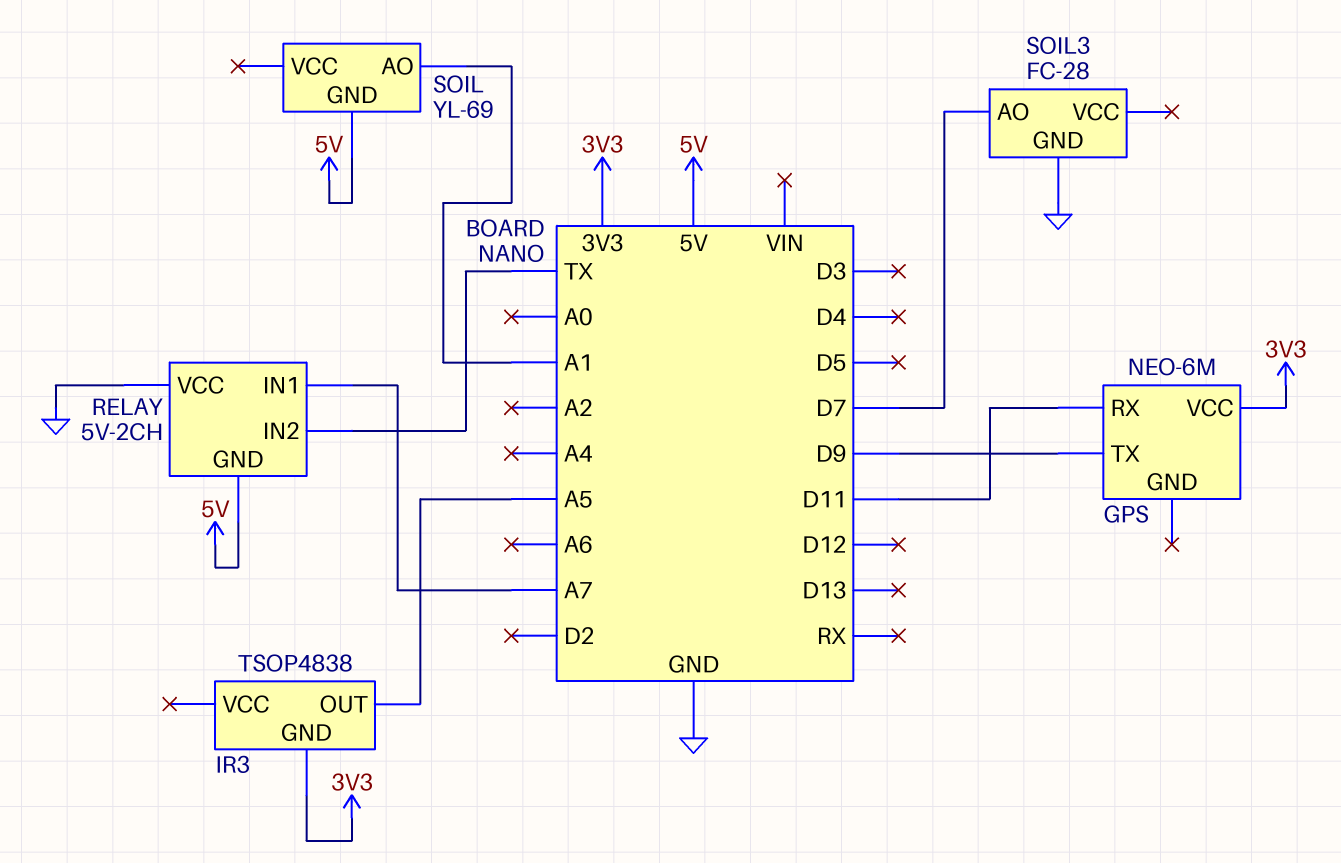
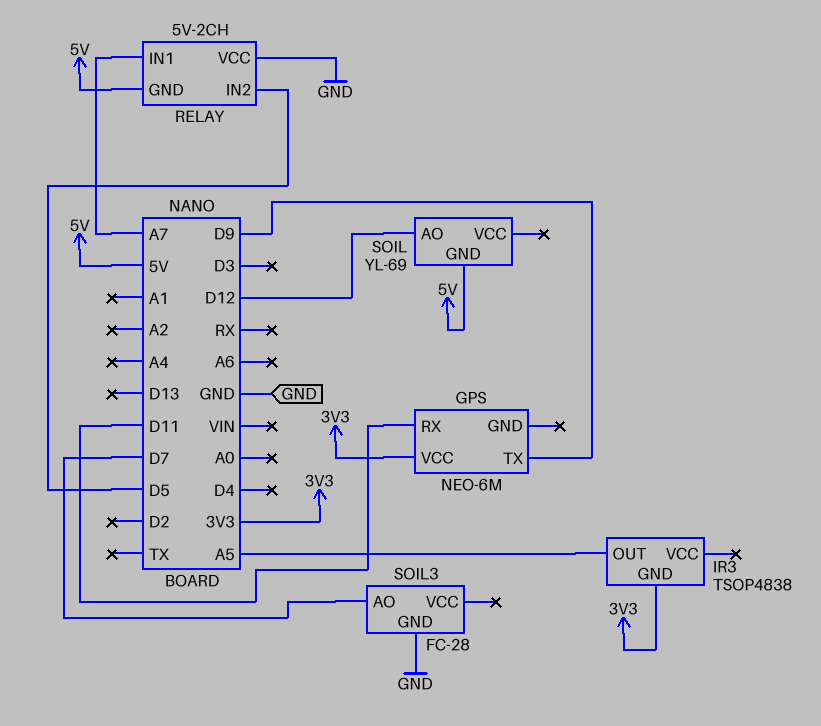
RELAY pin IN2: TX -> D5
SOIL pin AO: A1 -> D12

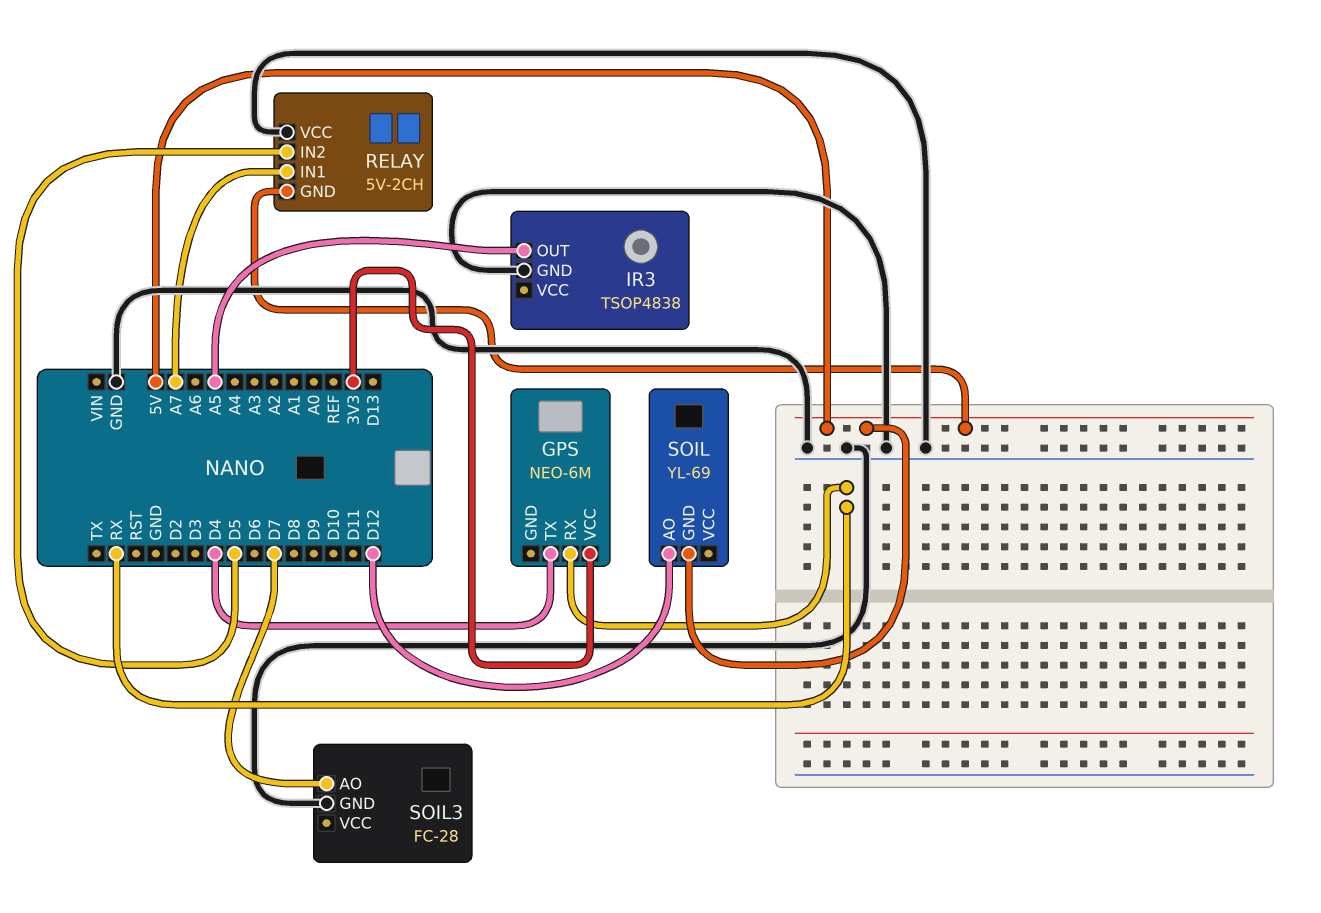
GPS pin RX: D11 -> RX
GPS pin TX: D9 -> D4
IR3 pin GND: 3V3 -> GND

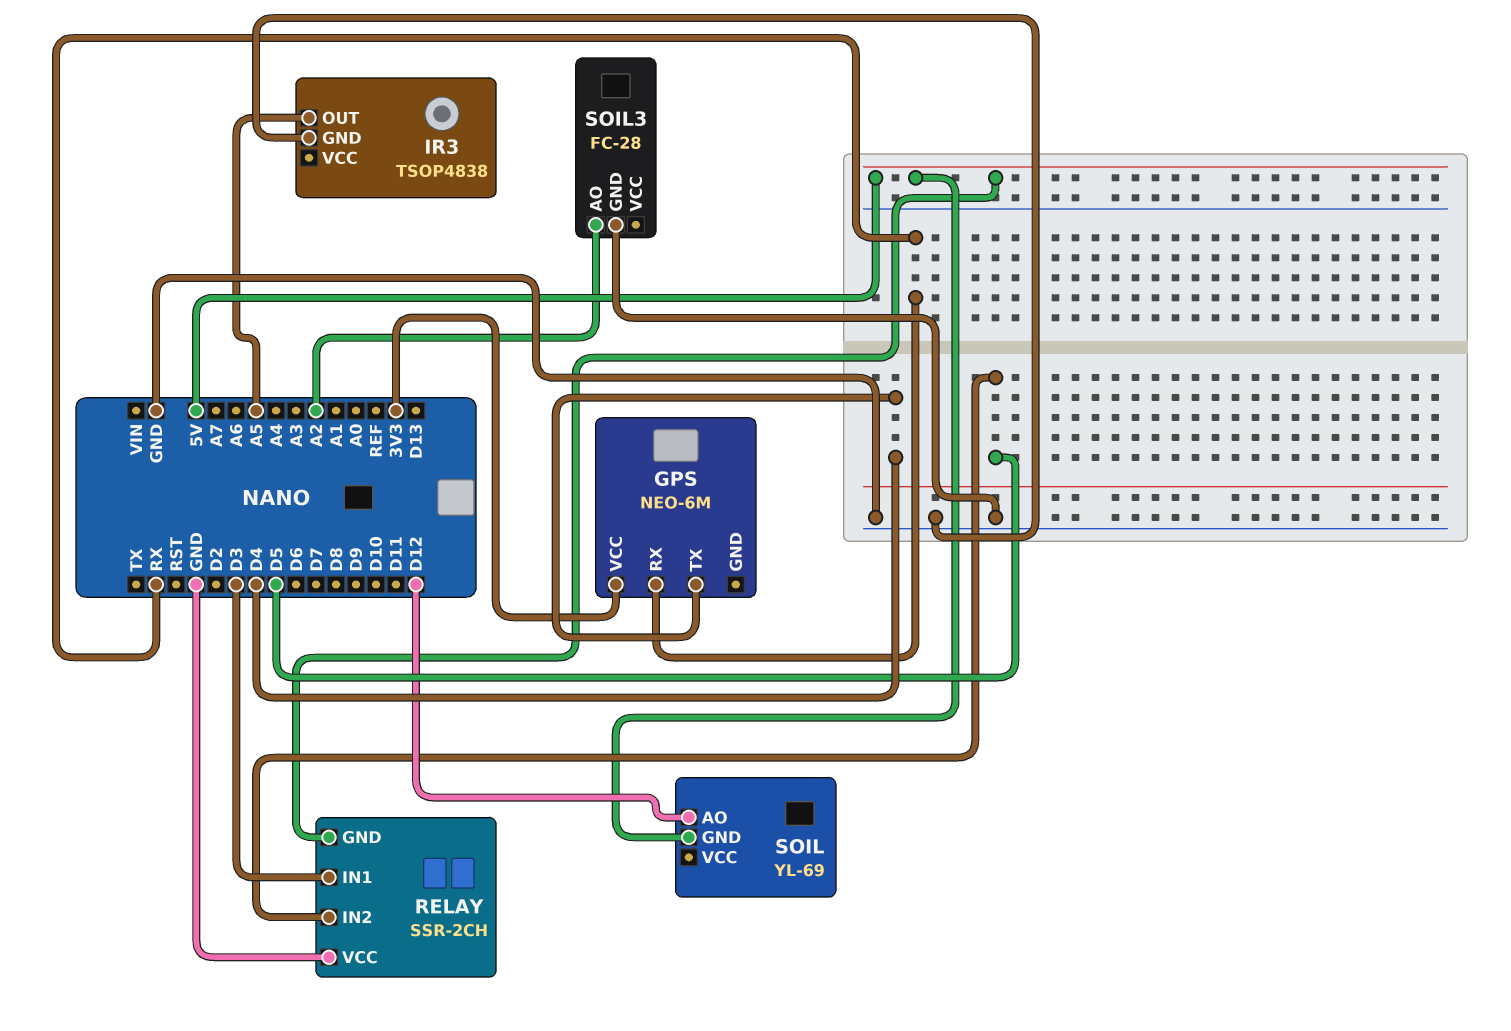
RELAY: 5V-2CH -> SSR-2CH
RELAY pin IN1: A7 -> D3
SOIL3 pin AO: D7 -> A2

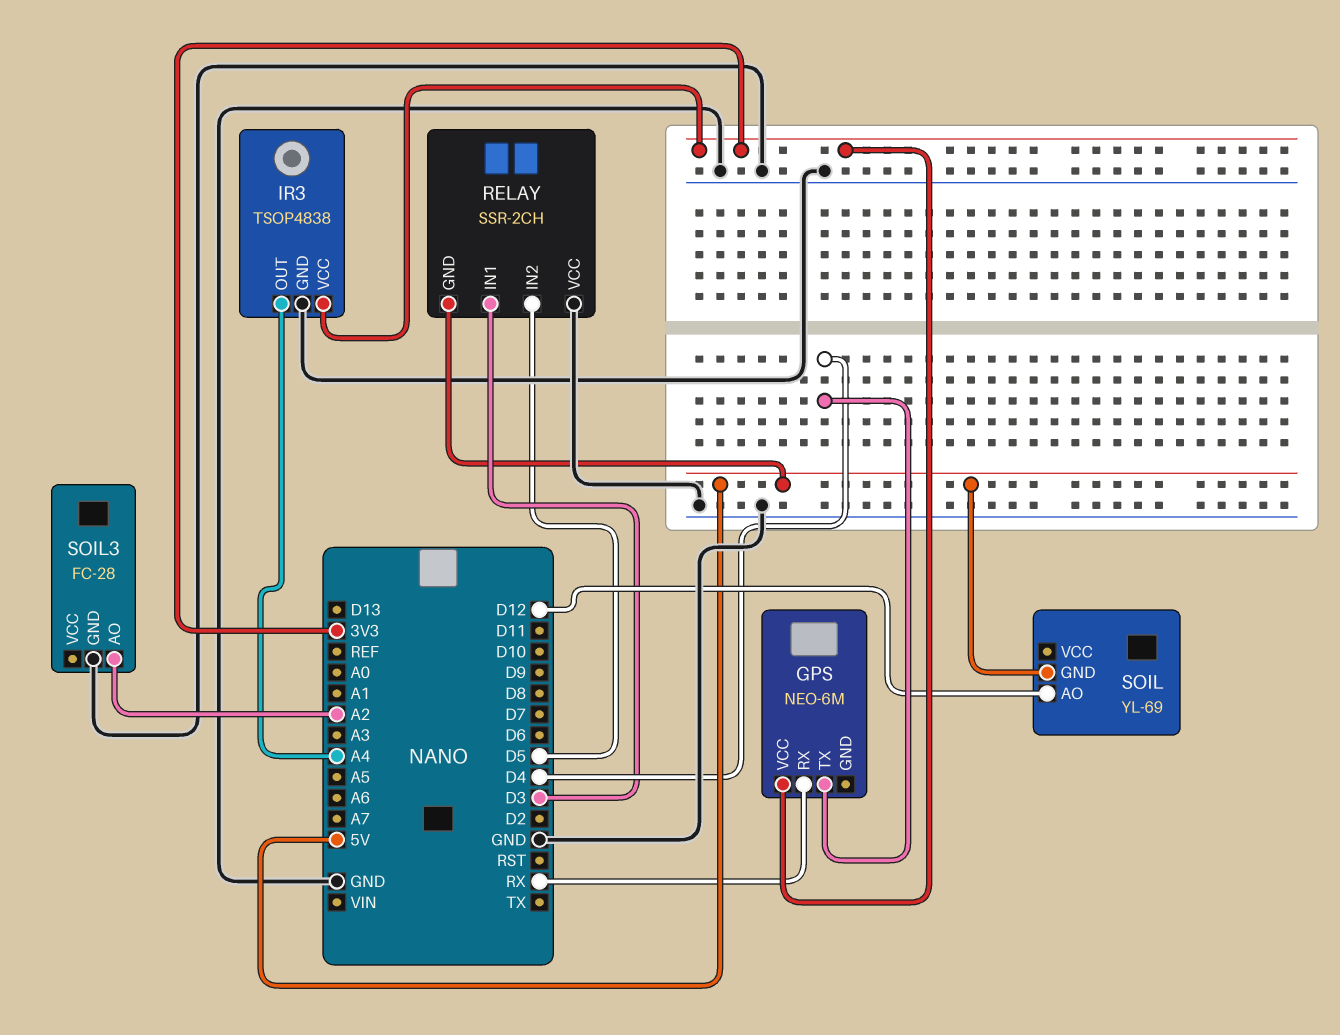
IR3 pin OUT: A5 -> A4
IR3 pin VCC: none -> 3V3

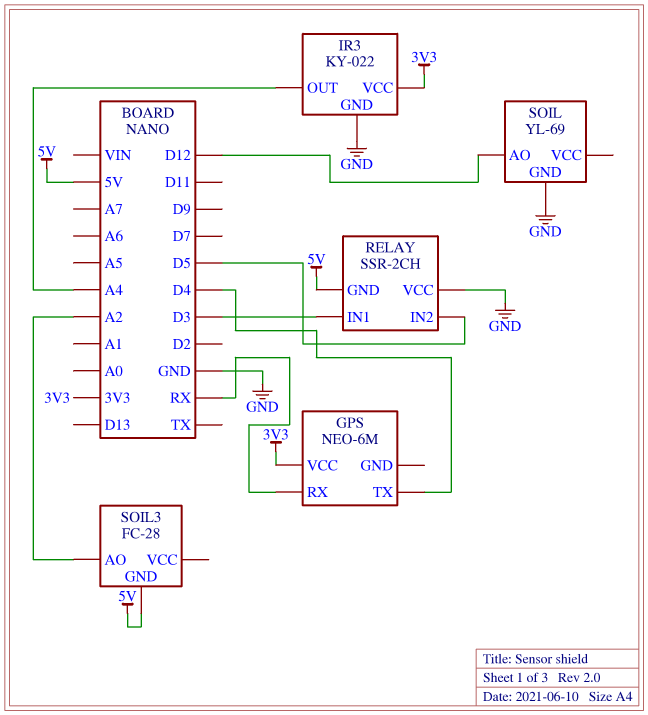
IR3: TSOP4838 -> KY-022
SOIL pin GND: 5V -> GND
SOIL3 pin GND: GND -> 5V

